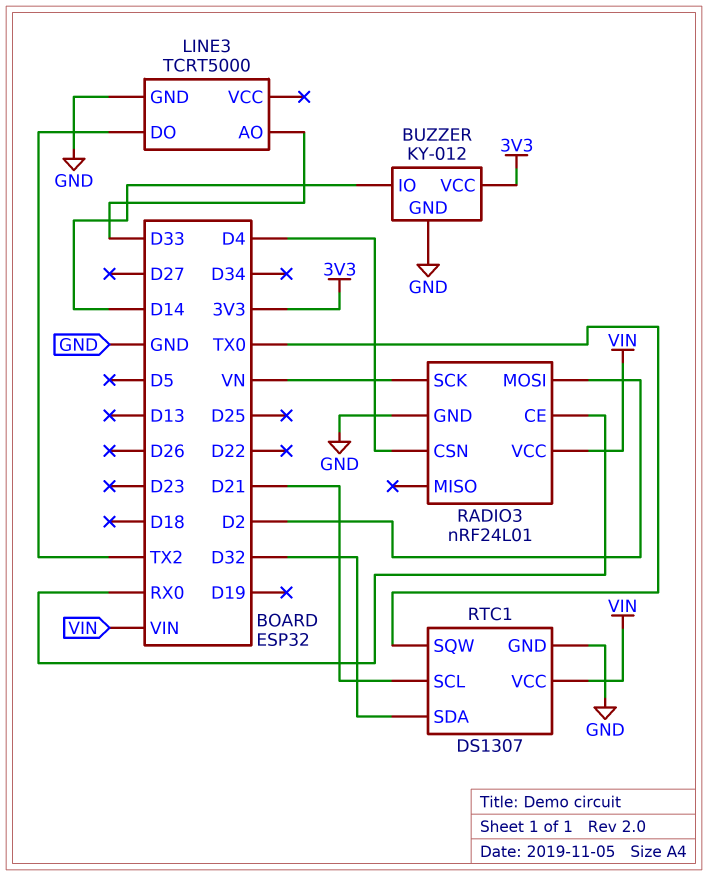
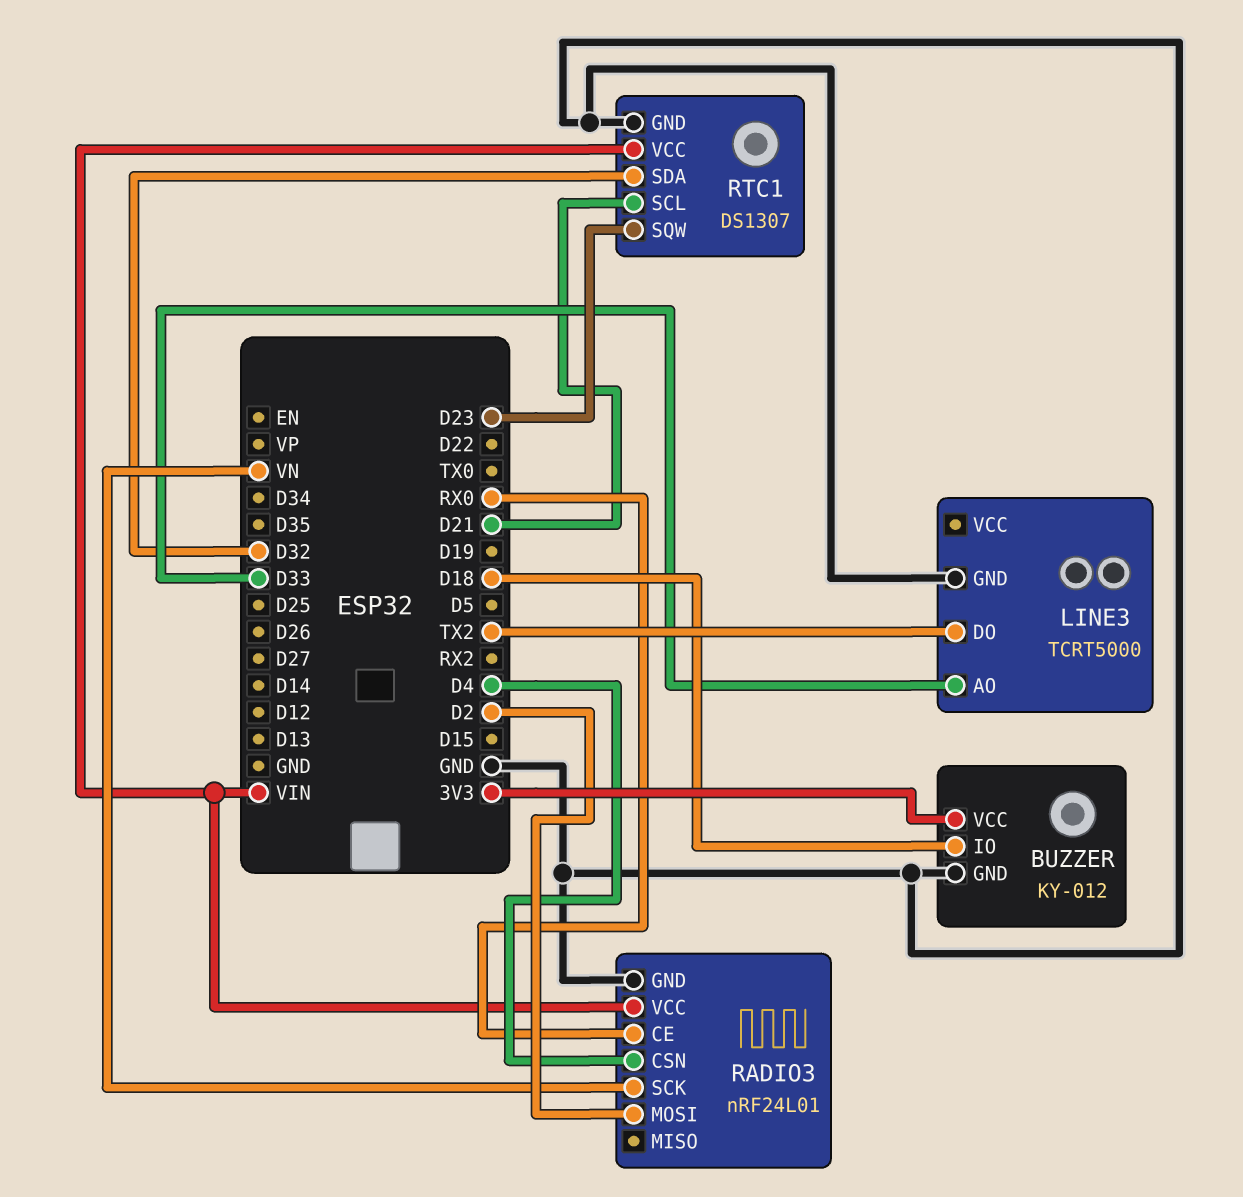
BUZZER pin IO: D14 -> D18
RTC1 pin SQW: TX0 -> D23

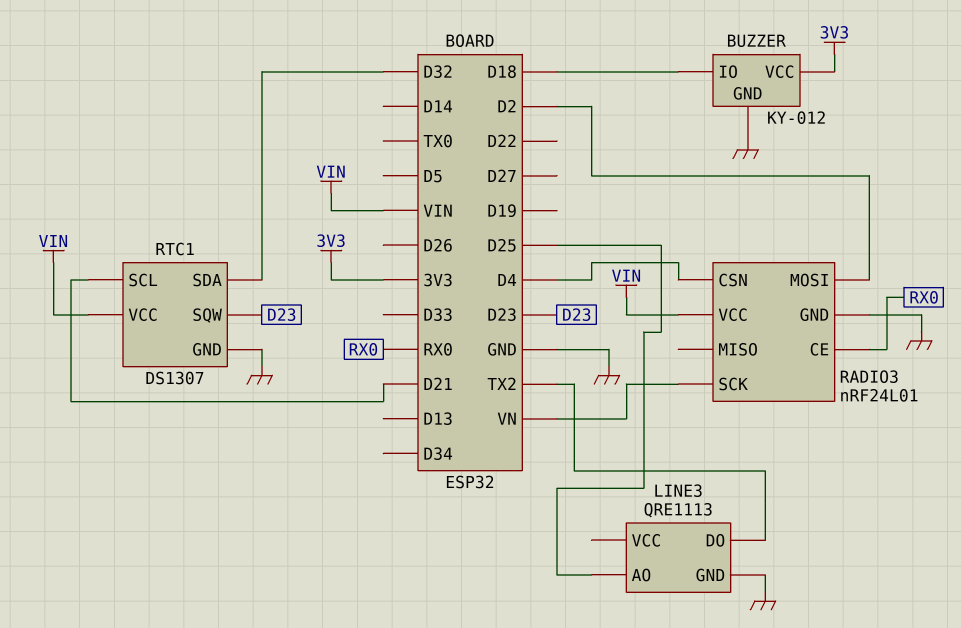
LINE3: TCRT5000 -> QRE1113
LINE3 pin AO: D33 -> D25

